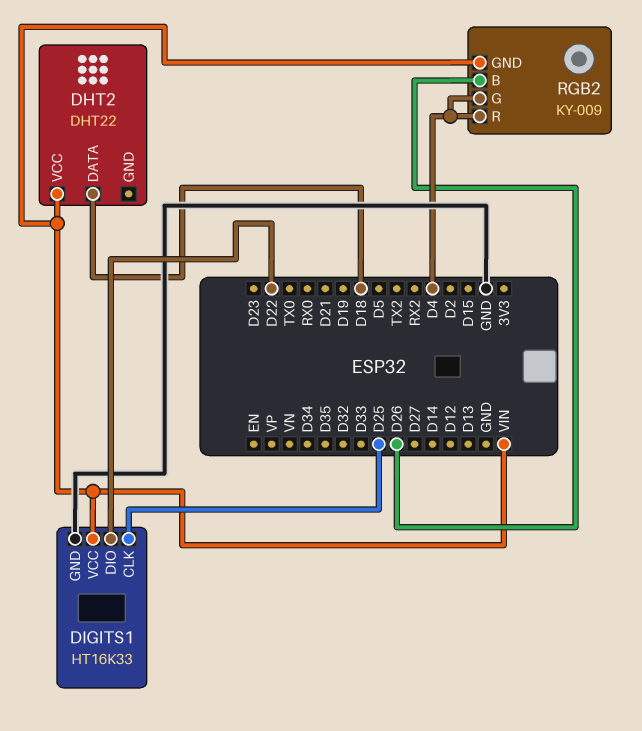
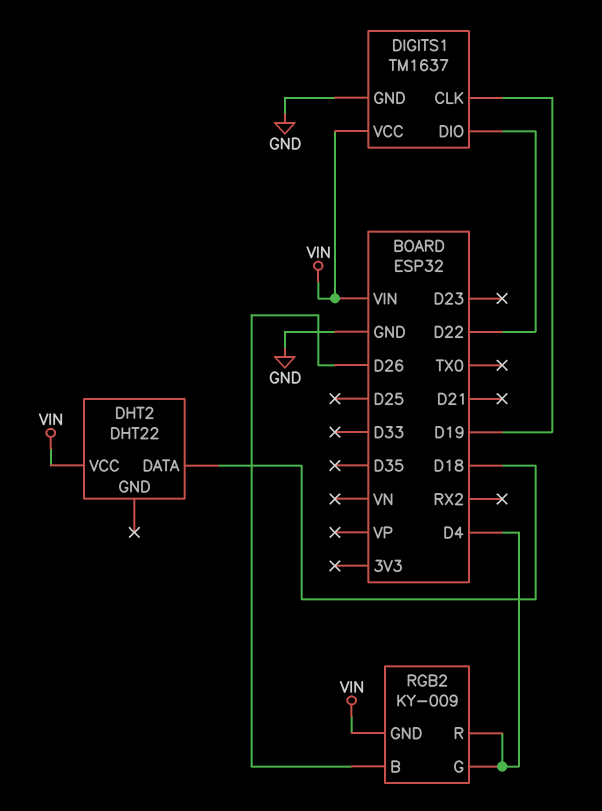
DIGITS1: HT16K33 -> TM1637
DIGITS1 pin CLK: D25 -> D19

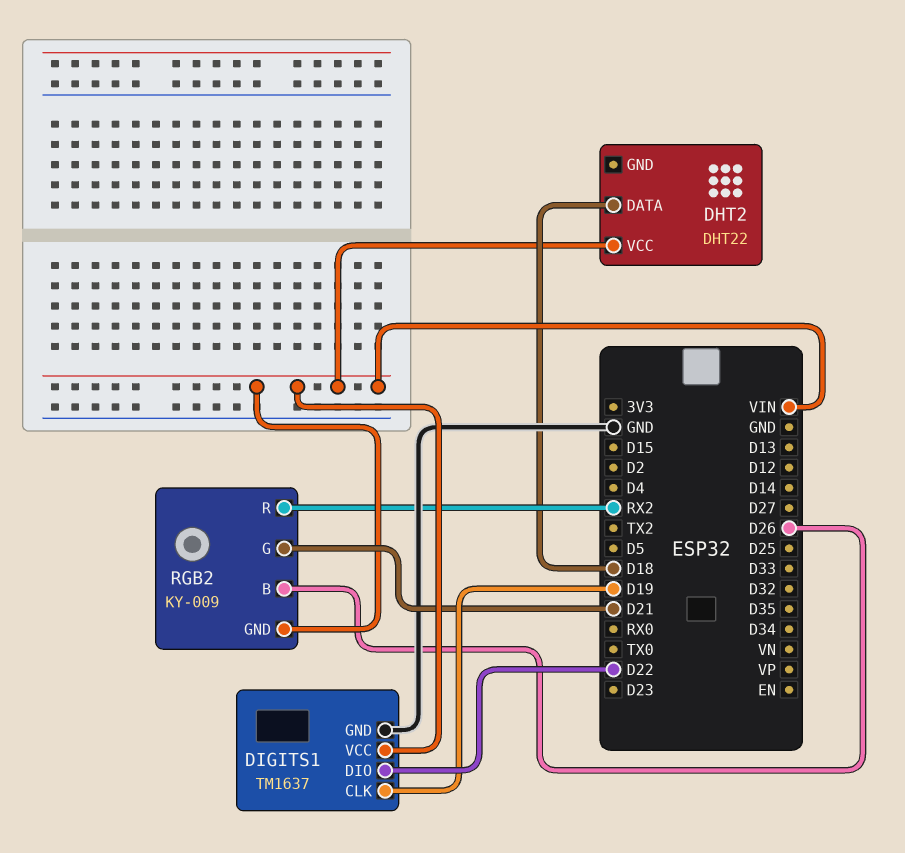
RGB2 pin G: D4 -> D21
RGB2 pin R: D4 -> RX2

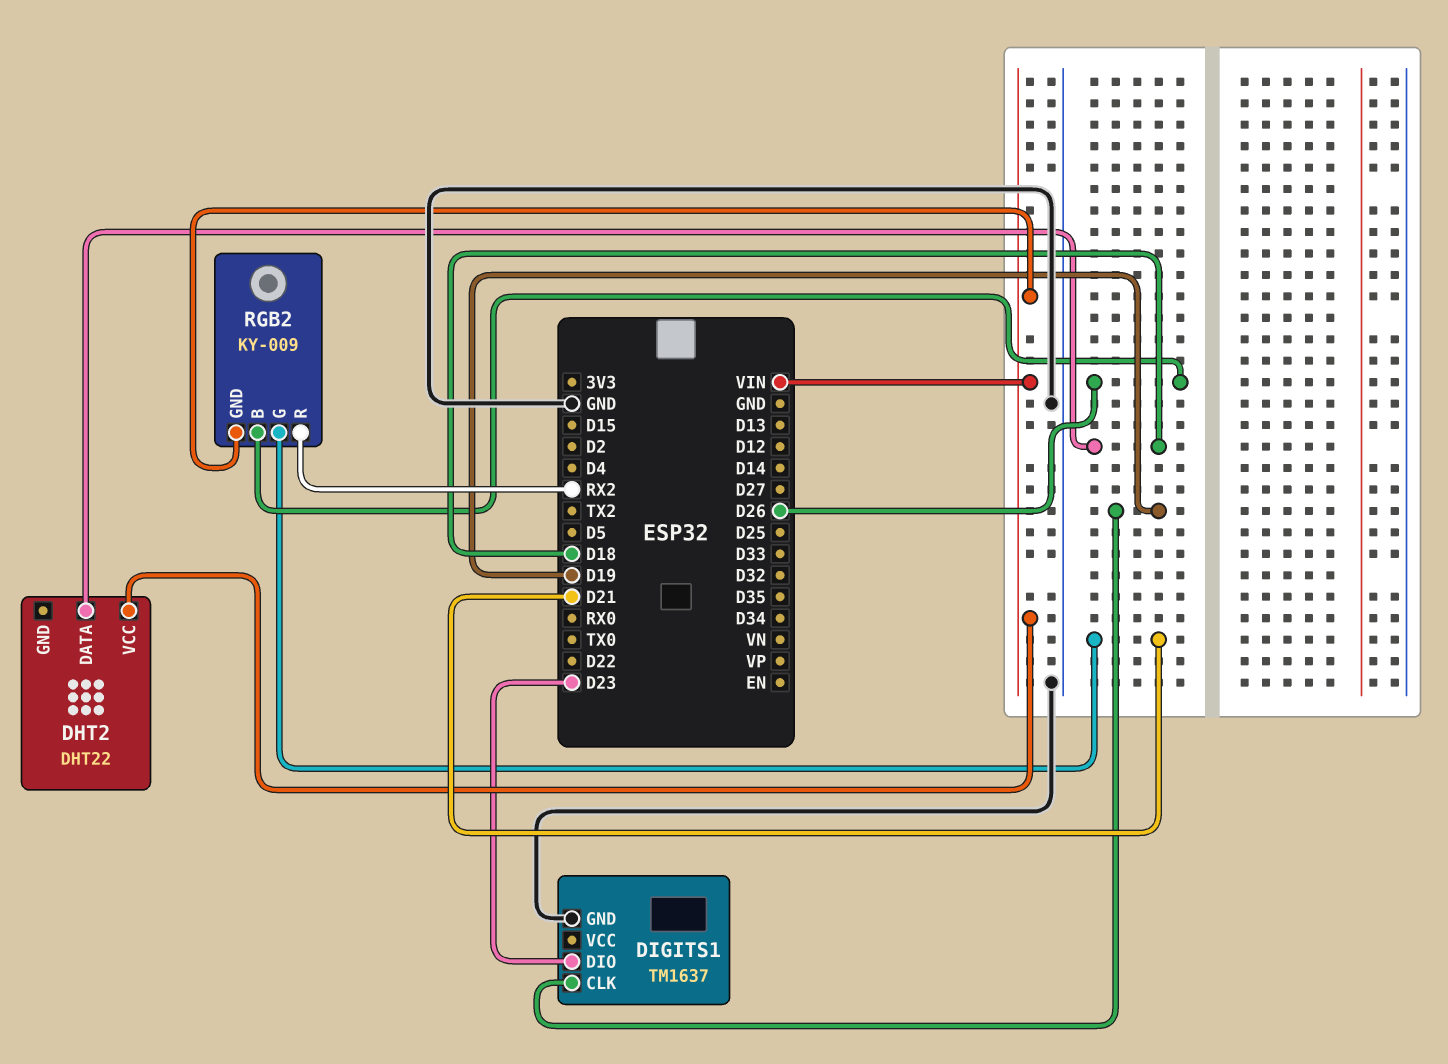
DIGITS1 pin DIO: D22 -> D23
DIGITS1 pin VCC: VIN -> none

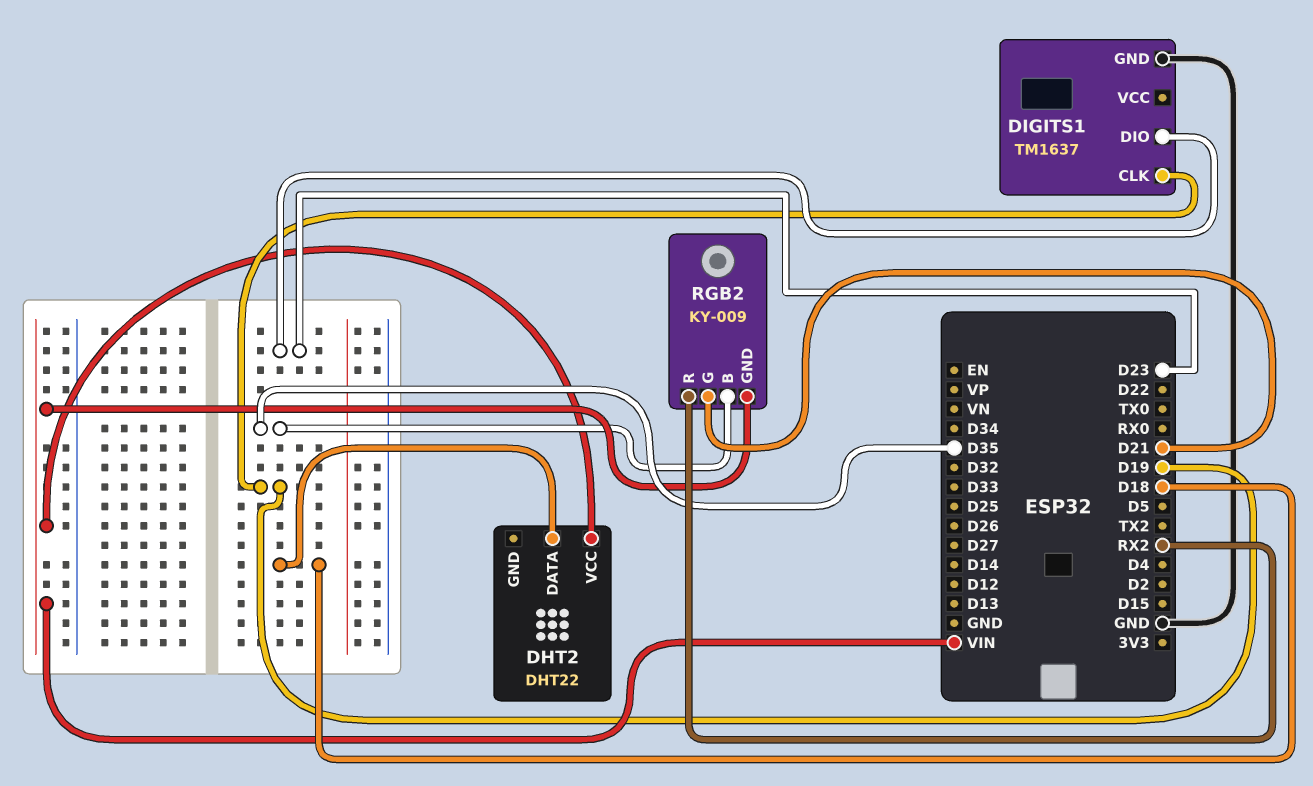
RGB2 pin B: D26 -> D35

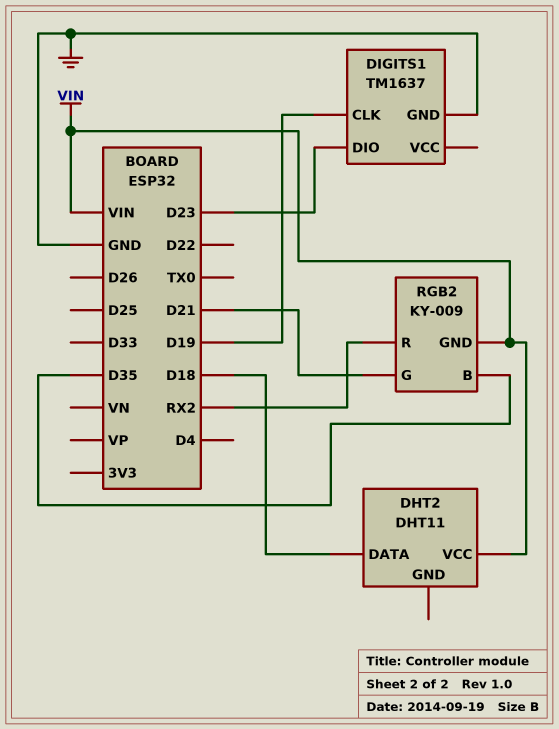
DHT2: DHT22 -> DHT11

